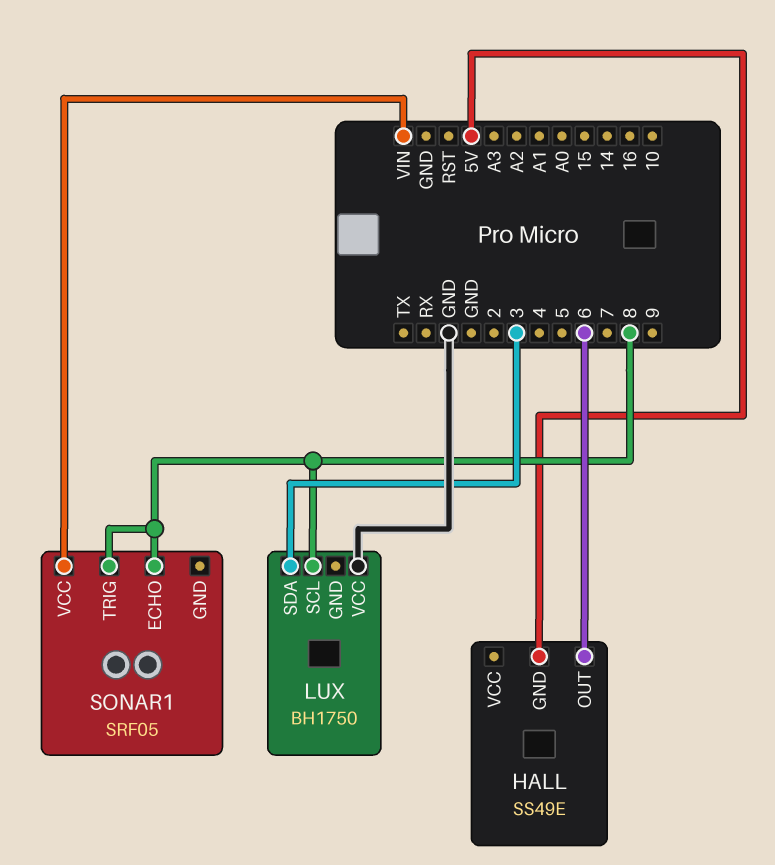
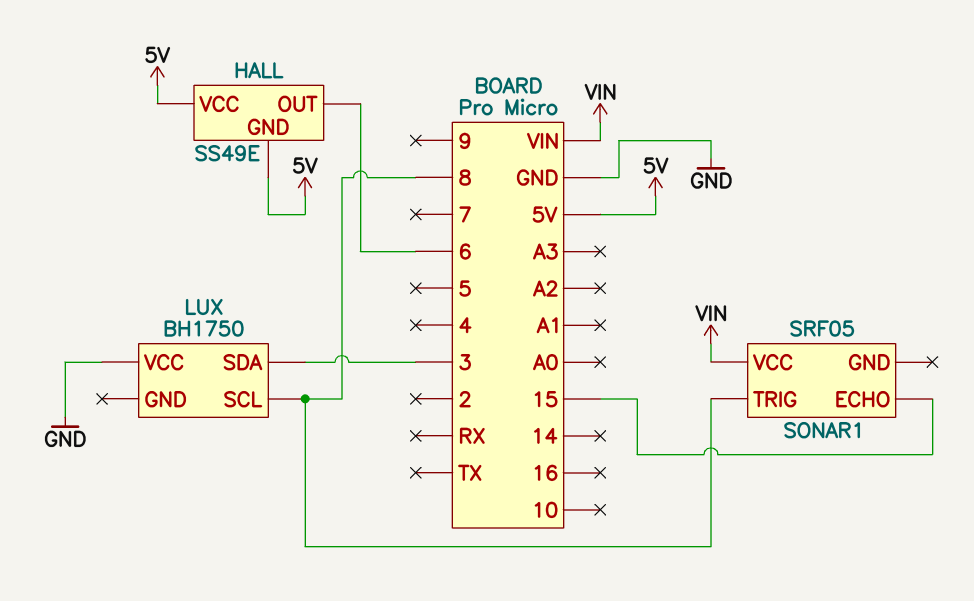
HALL pin VCC: none -> 5V
SONAR1 pin ECHO: 8 -> 15

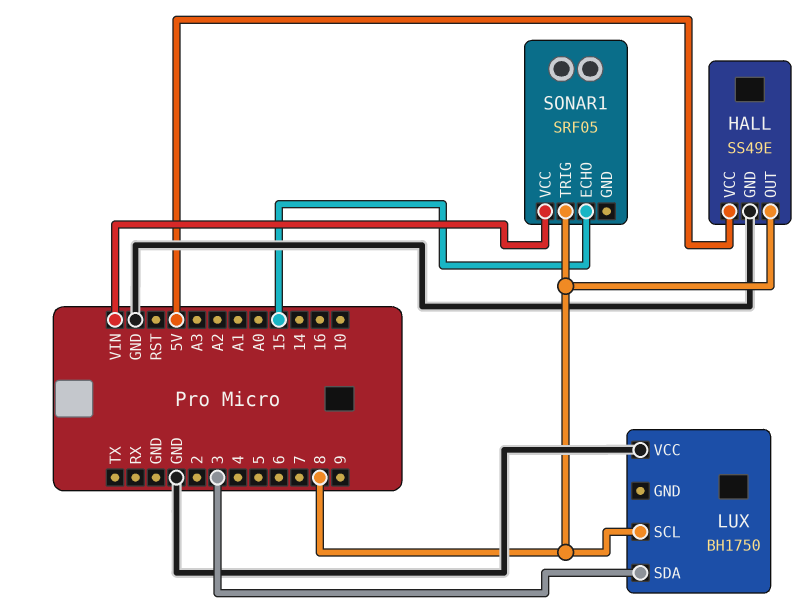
HALL pin GND: 5V -> GND
HALL pin OUT: 6 -> 8

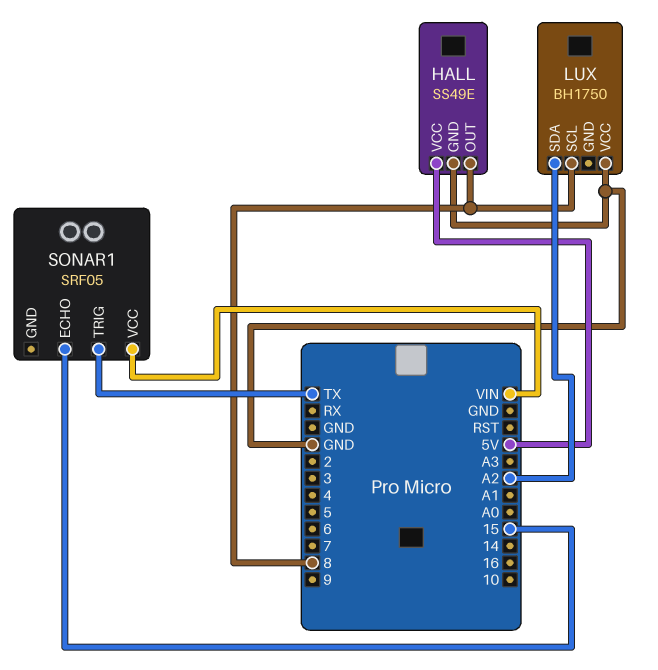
LUX pin SDA: 3 -> A2
SONAR1 pin TRIG: 8 -> TX

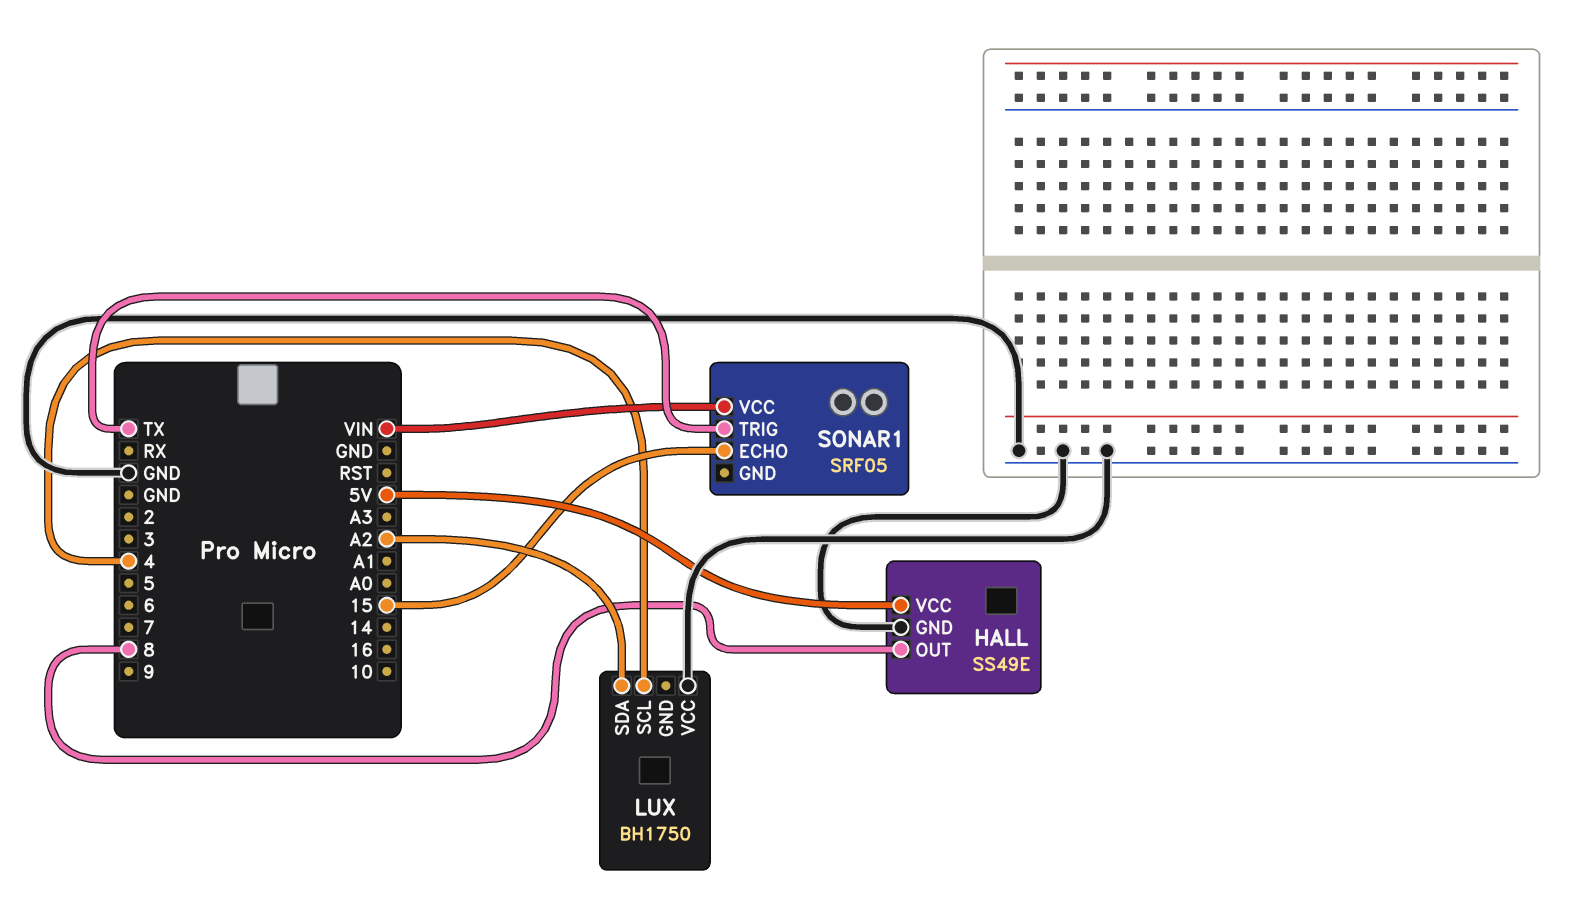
LUX pin SCL: 8 -> 4

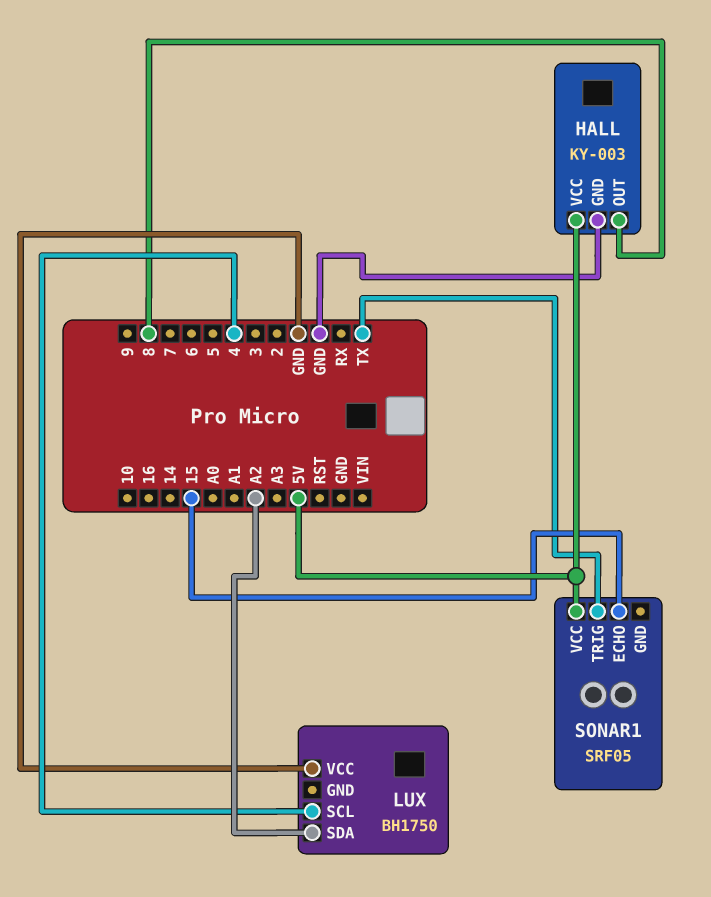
HALL: SS49E -> KY-003
SONAR1 pin VCC: VIN -> 5V

